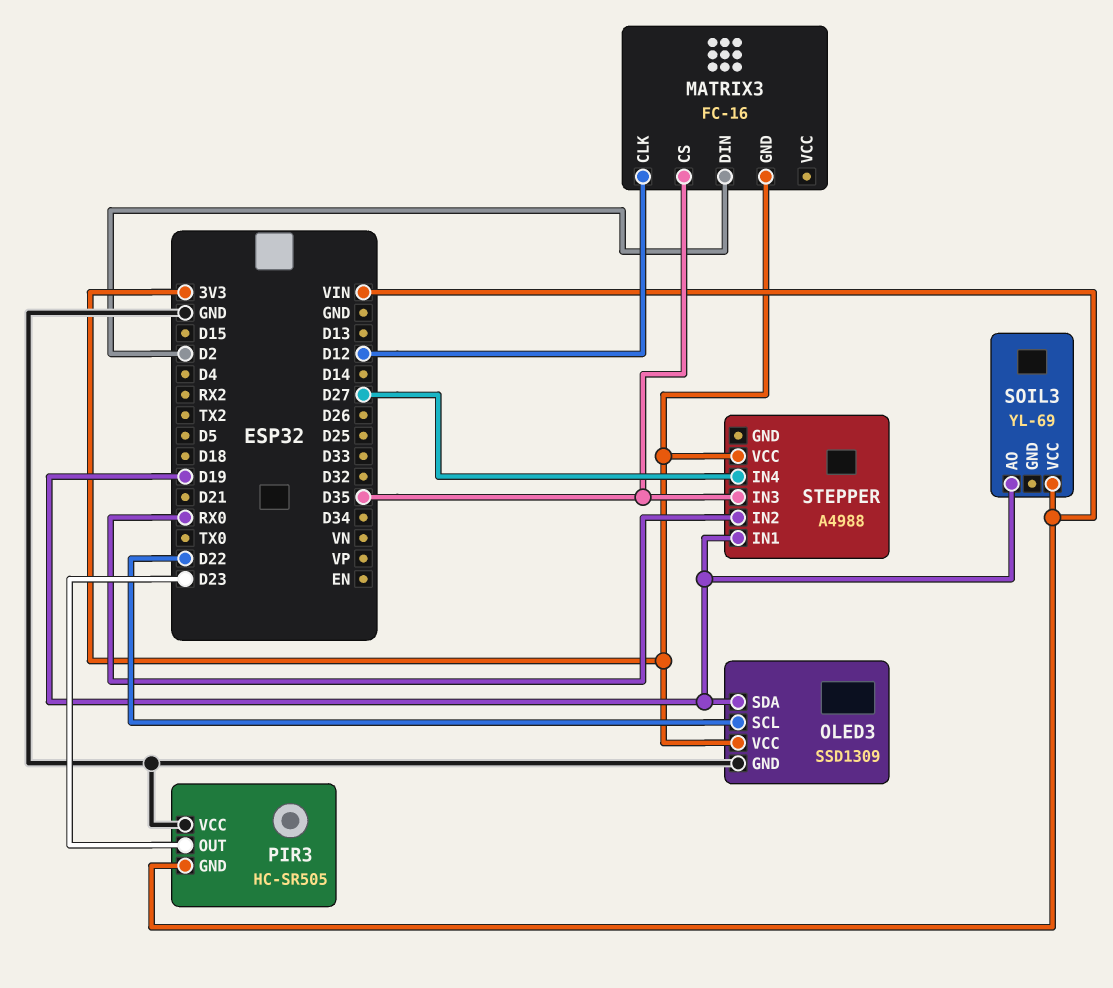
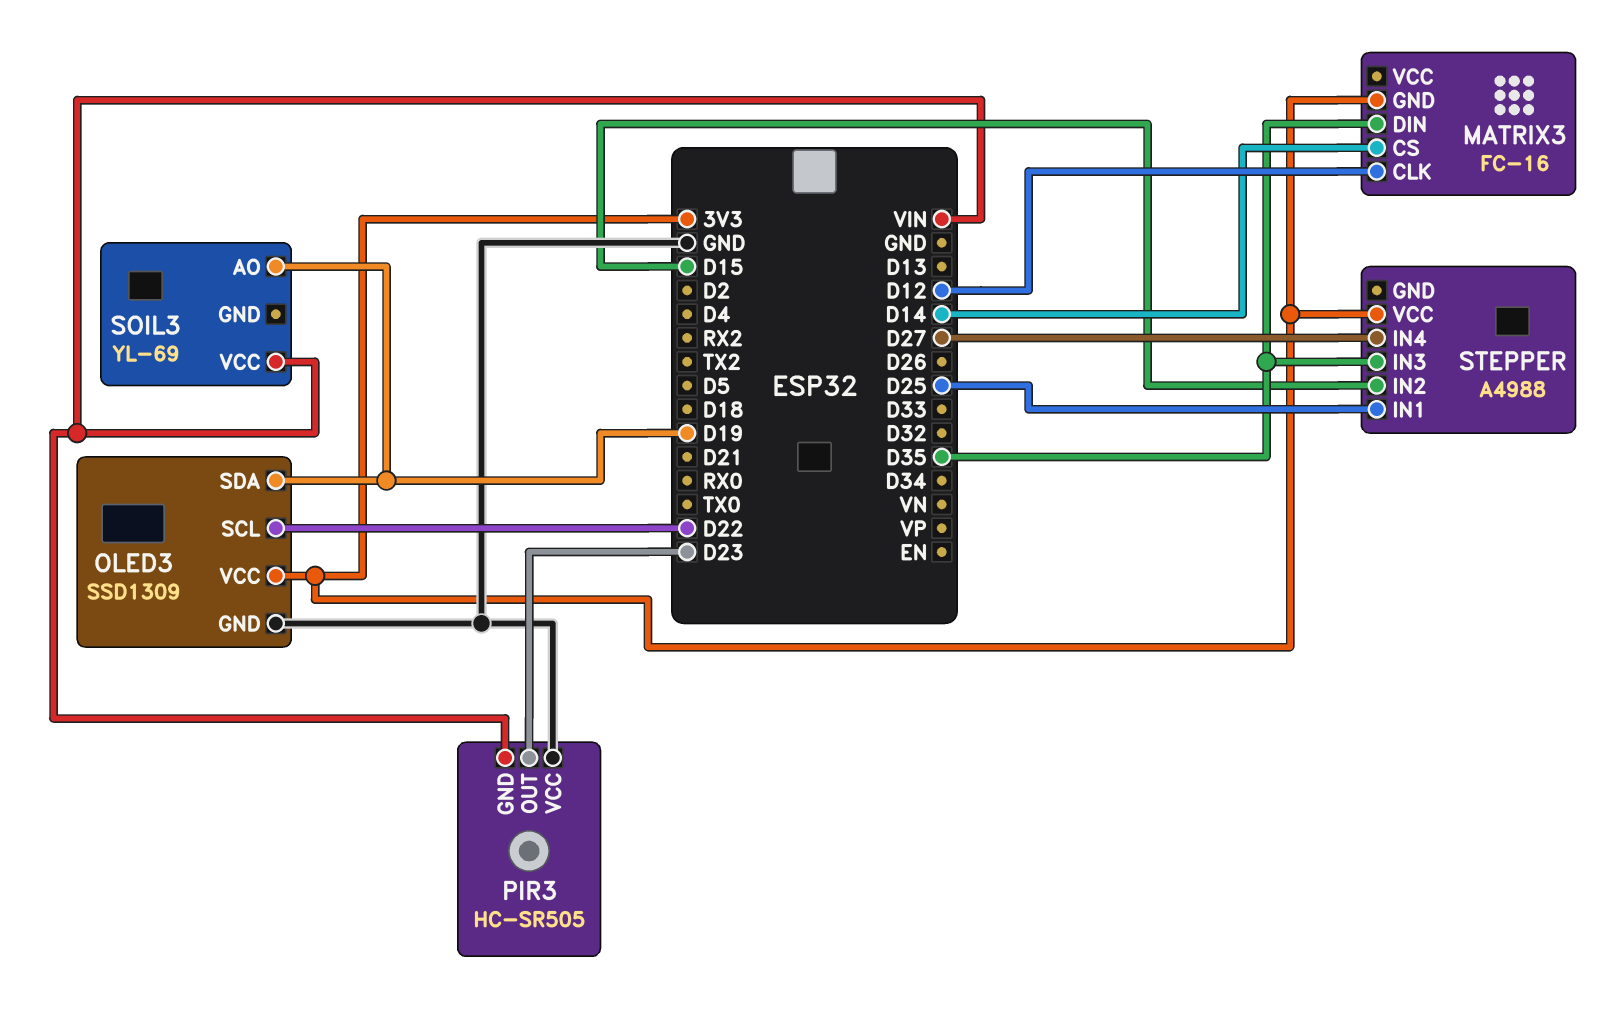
MATRIX3 pin CS: D35 -> D14
MATRIX3 pin DIN: D2 -> D35
STEPPER pin IN1: D19 -> D25
STEPPER pin IN2: RX0 -> D15

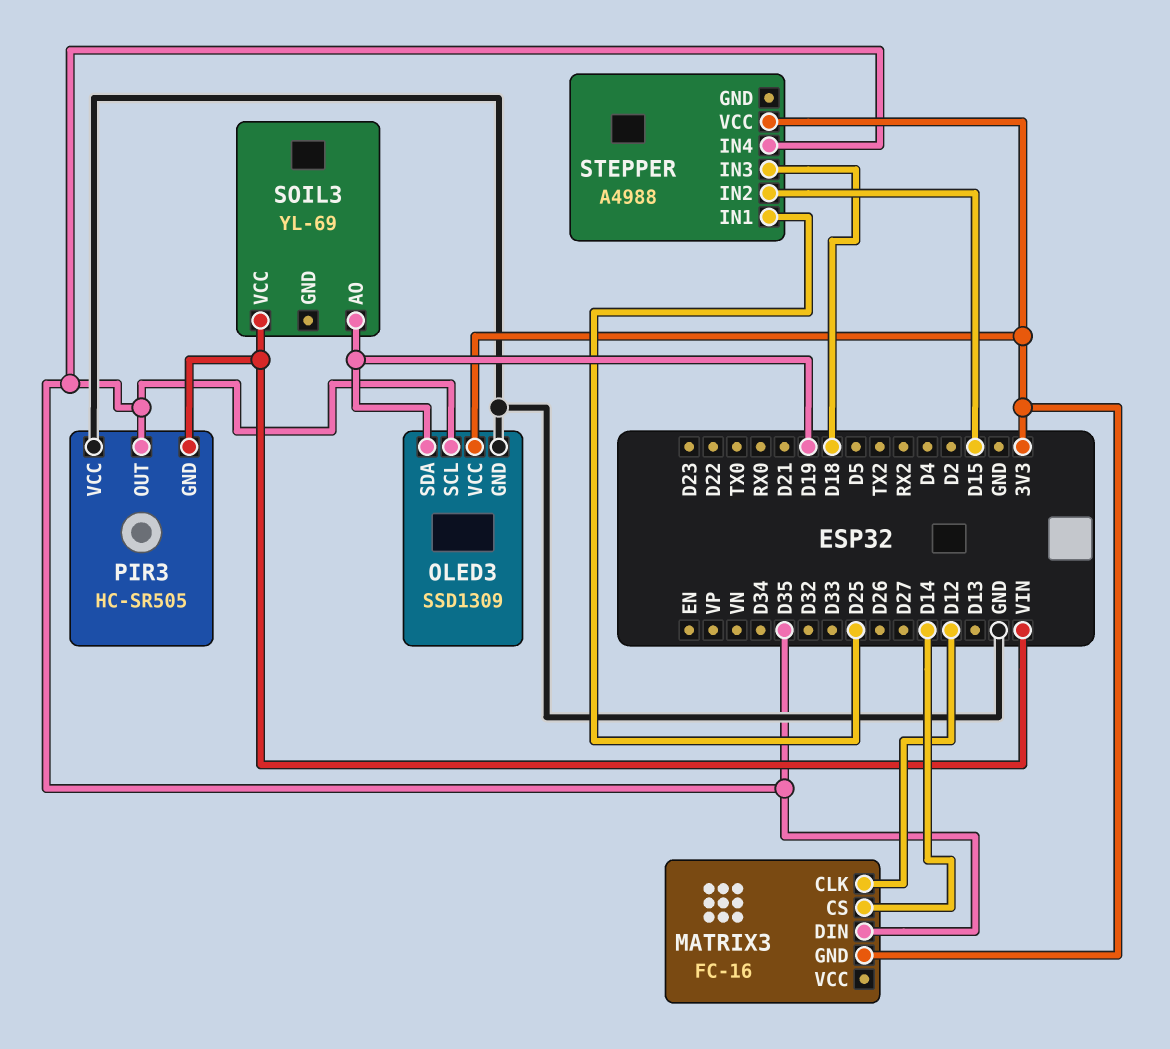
OLED3 pin SCL: D22 -> D35
PIR3 pin OUT: D23 -> D35
STEPPER pin IN3: D35 -> D18
STEPPER pin IN4: D27 -> D35

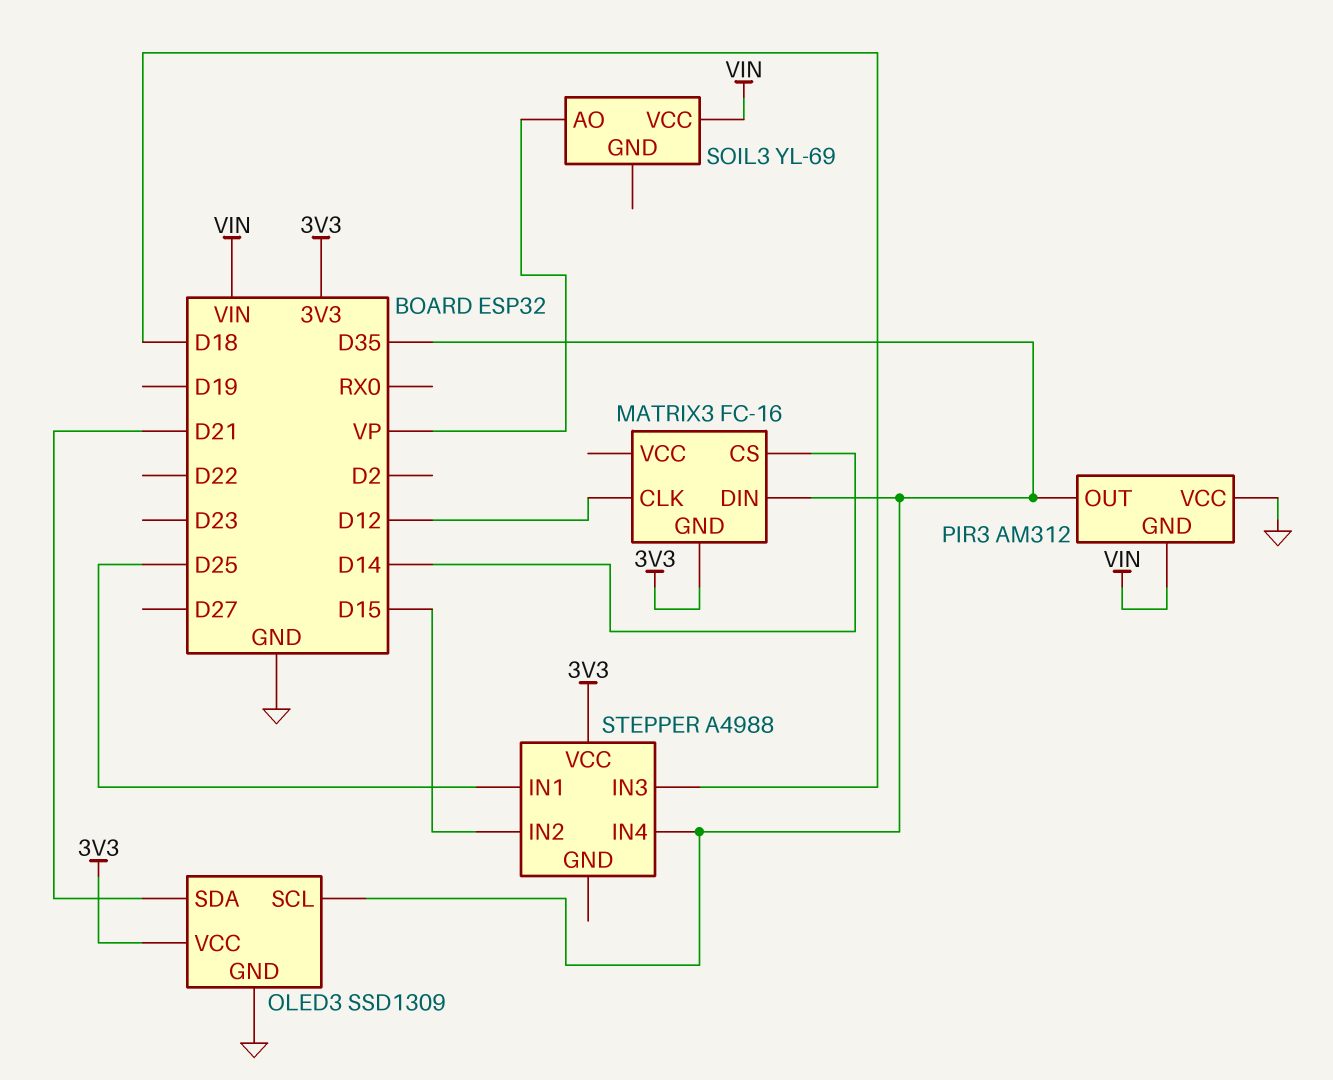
OLED3 pin SDA: D19 -> D21
PIR3: HC-SR505 -> AM312
SOIL3 pin AO: D19 -> VP

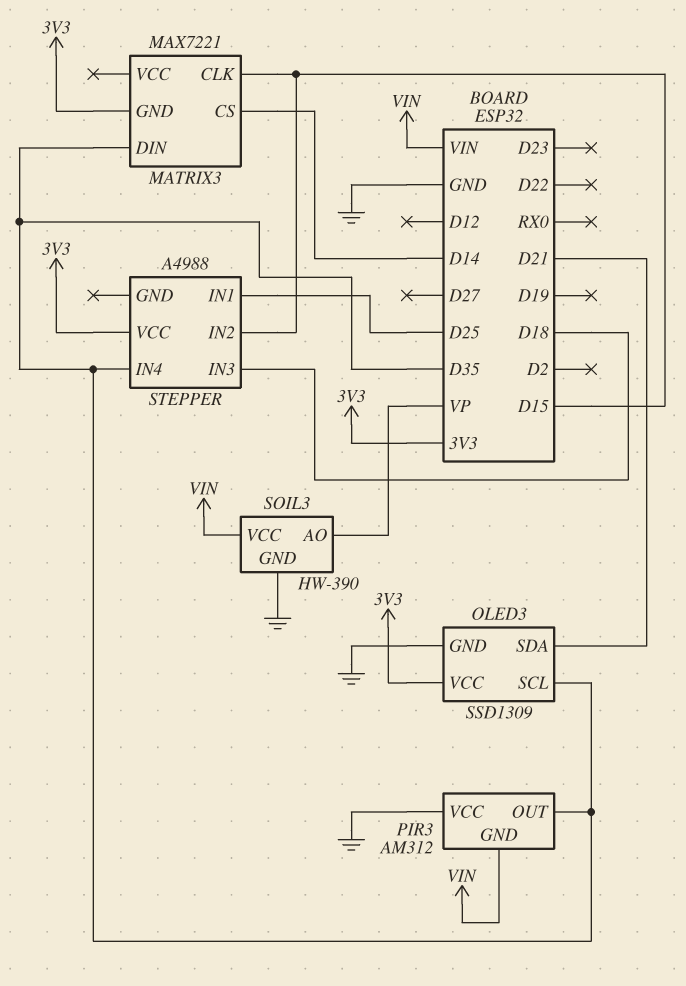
MATRIX3: FC-16 -> MAX7221
MATRIX3 pin CLK: D12 -> D15
SOIL3: YL-69 -> HW-390
SOIL3 pin GND: none -> GND

